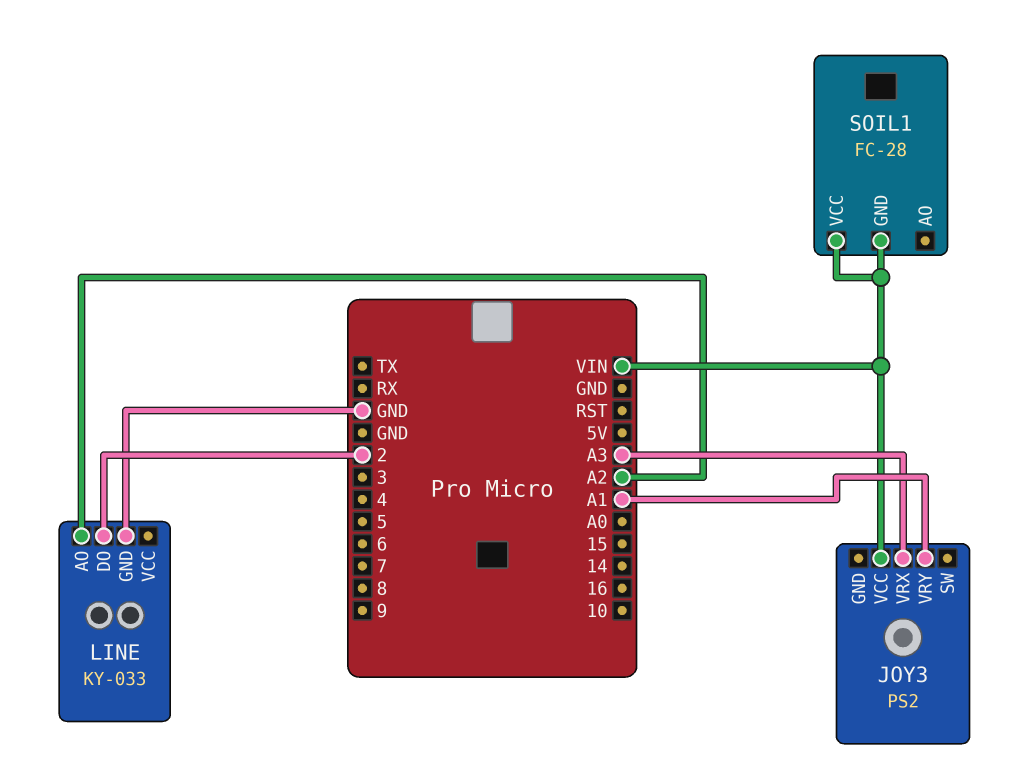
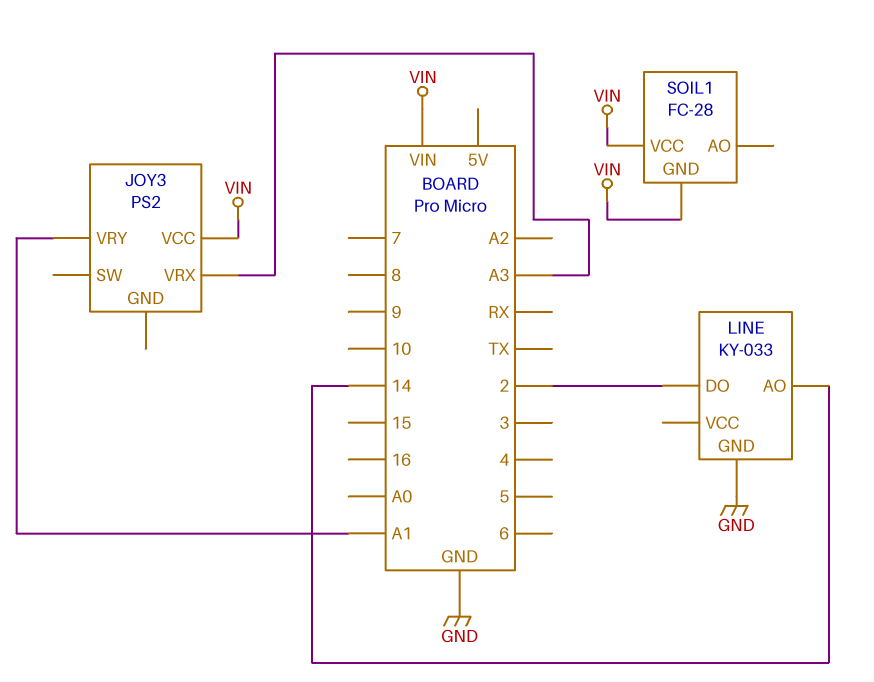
LINE pin AO: A2 -> 14

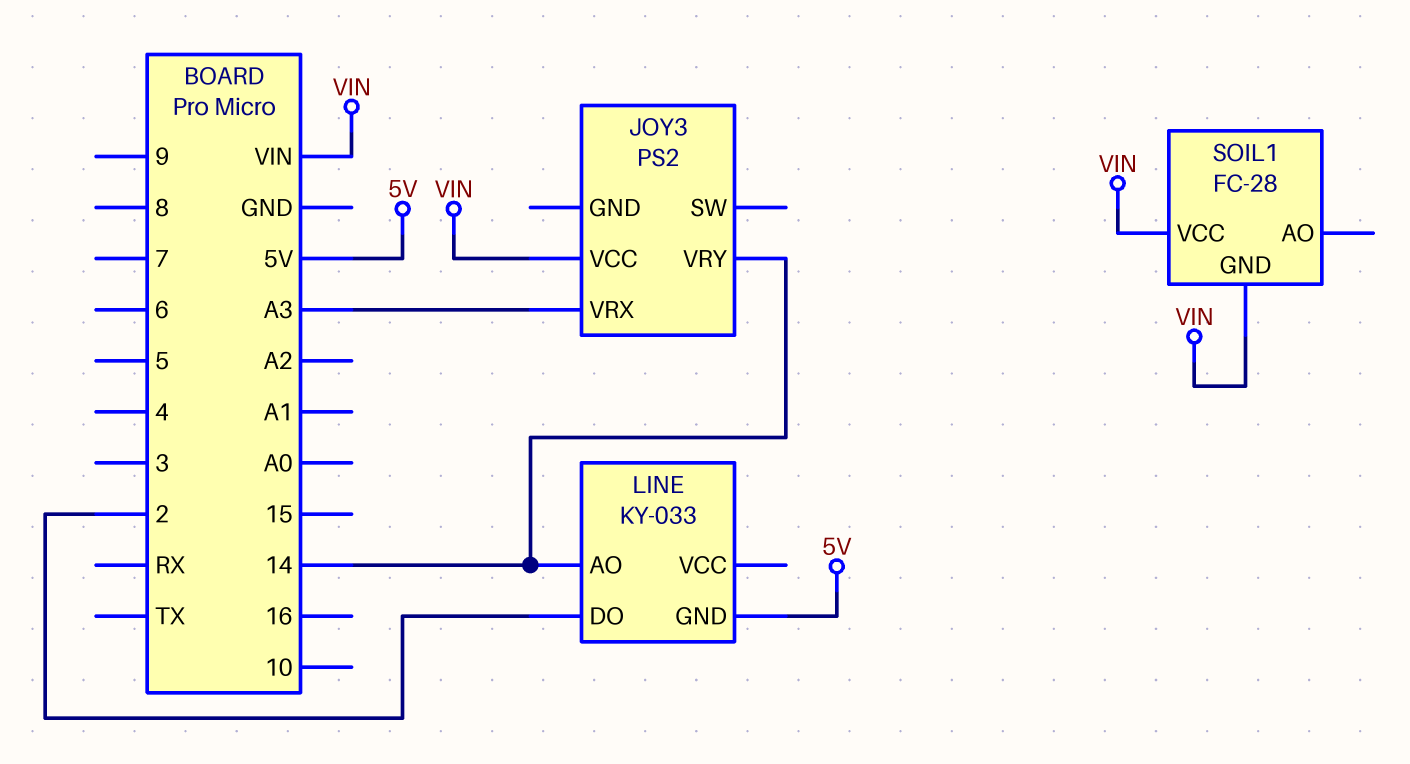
JOY3 pin VRY: A1 -> 14
LINE pin GND: GND -> 5V

